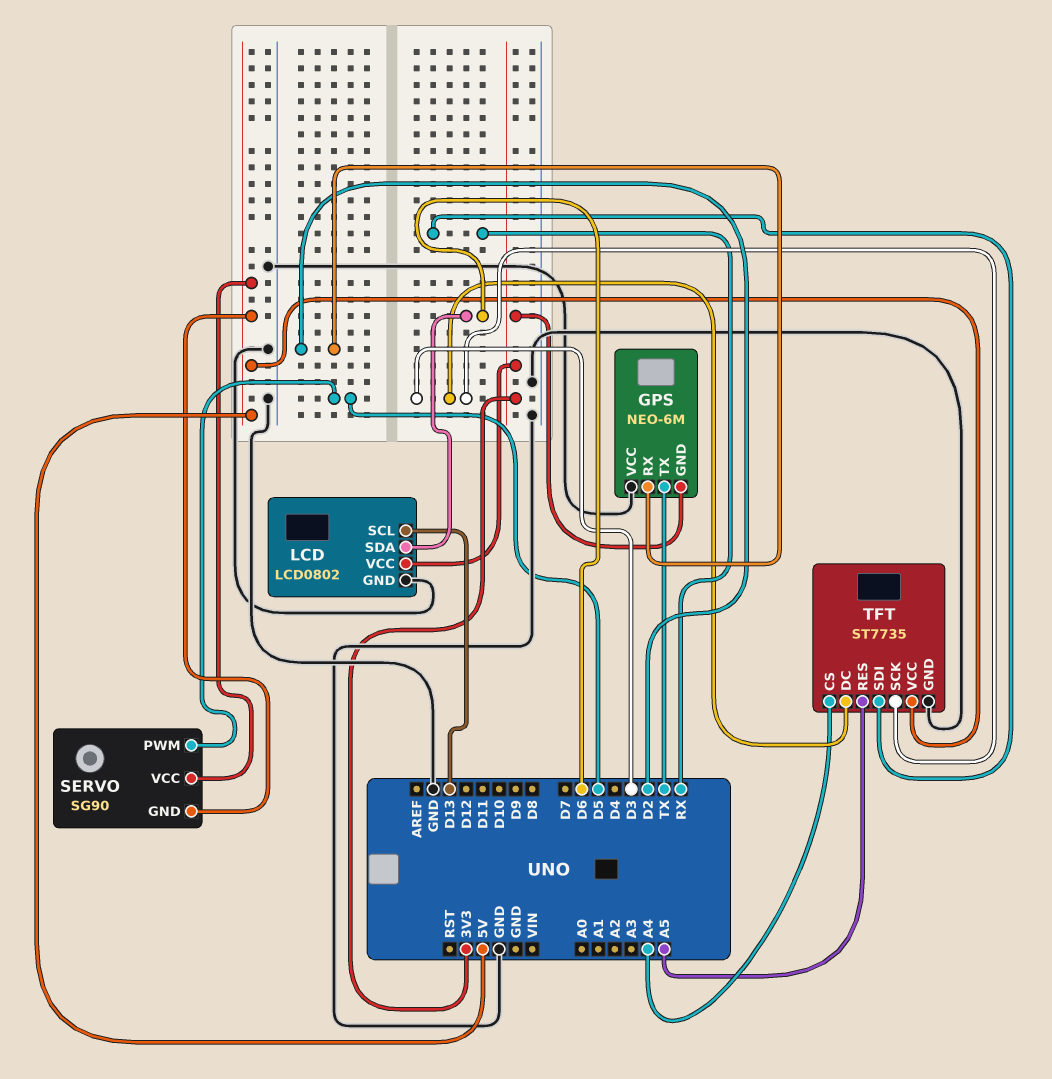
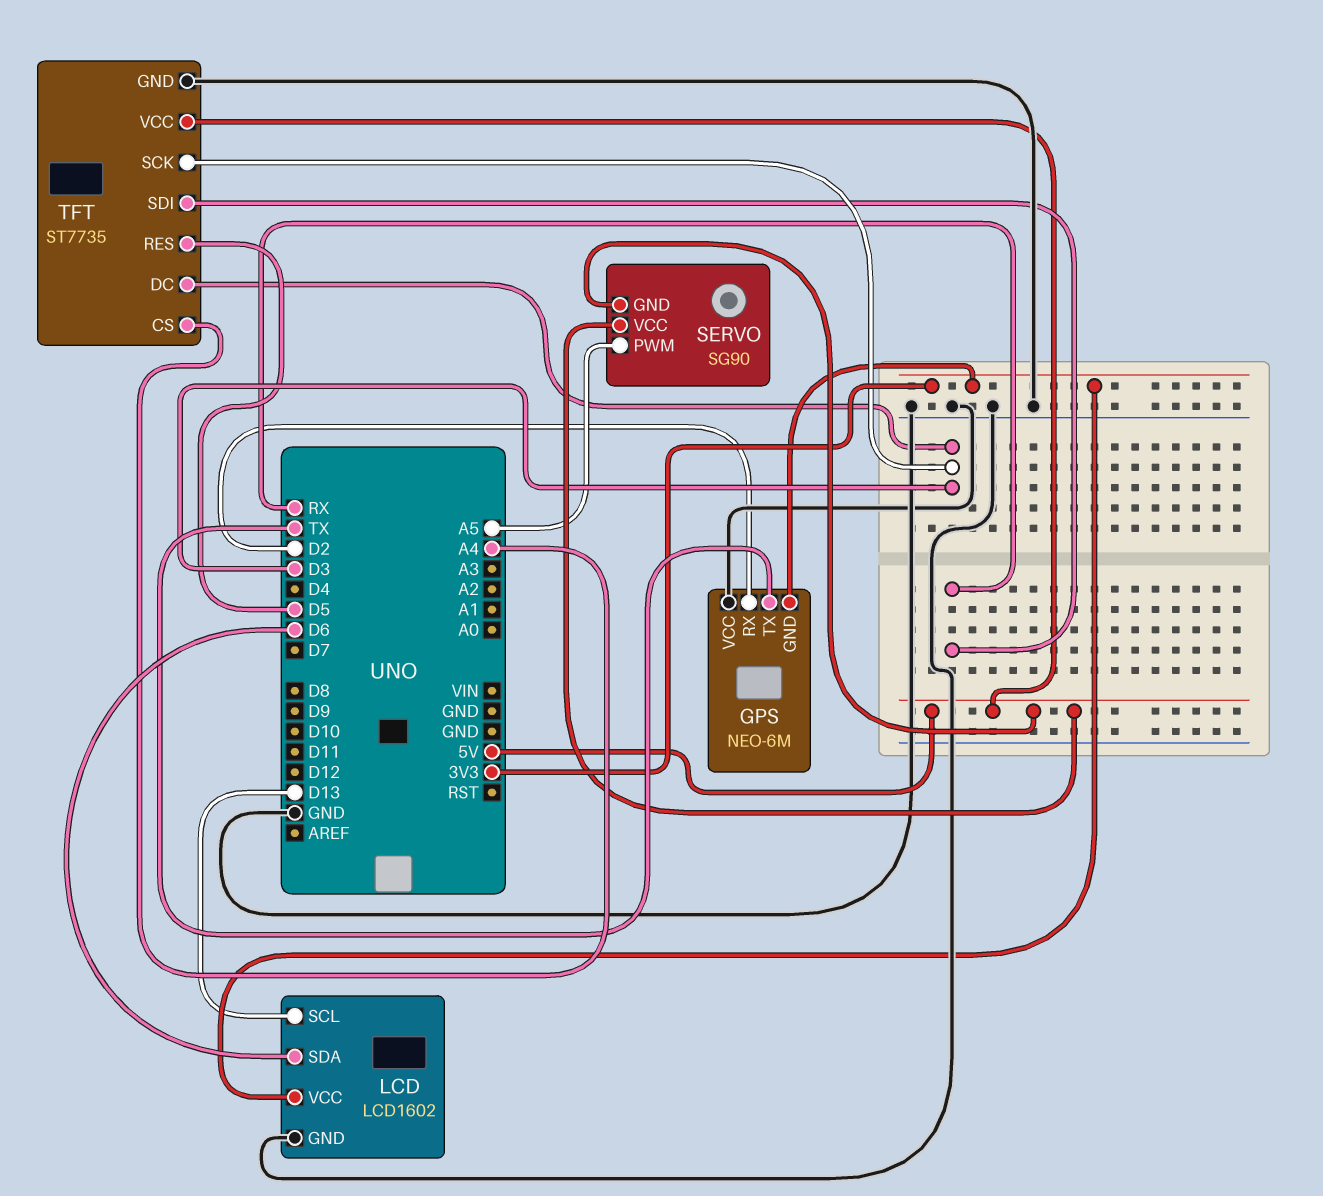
LCD: LCD0802 -> LCD1602
SERVO pin PWM: D5 -> A5
TFT pin RES: A5 -> D5

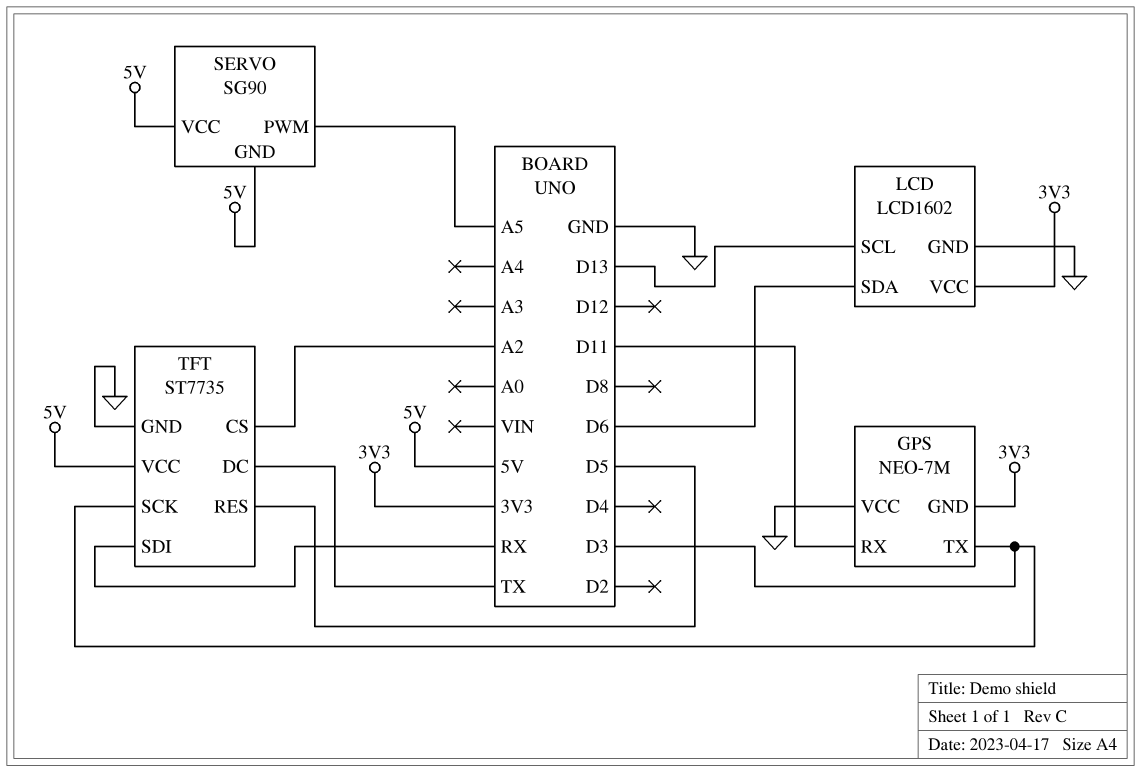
GPS: NEO-6M -> NEO-7M
GPS pin RX: D2 -> D11
GPS pin TX: TX -> D3
TFT pin CS: A4 -> A2
TFT pin DC: D3 -> TX

